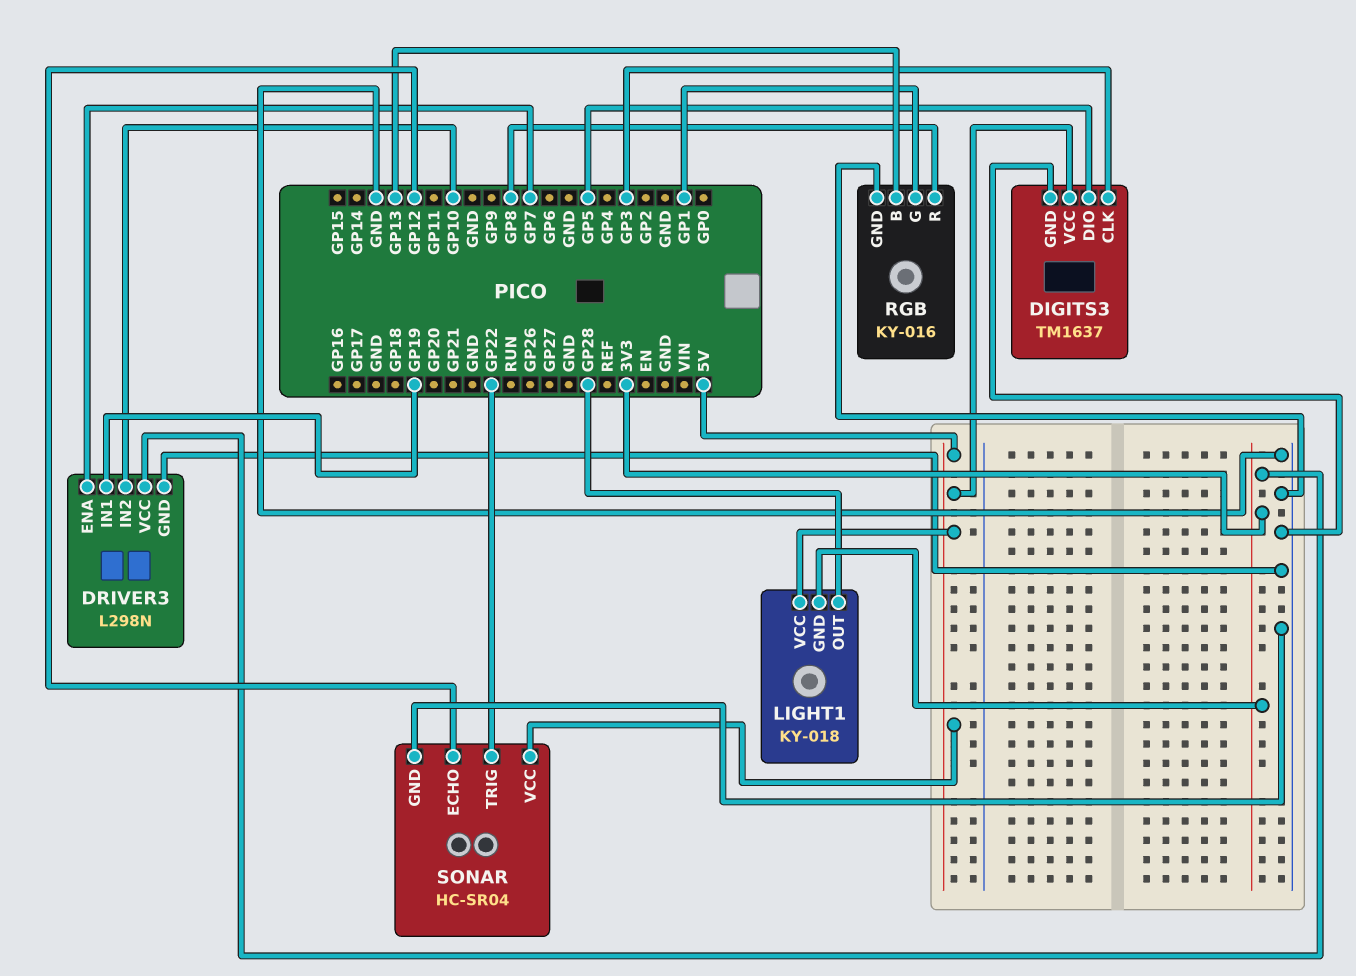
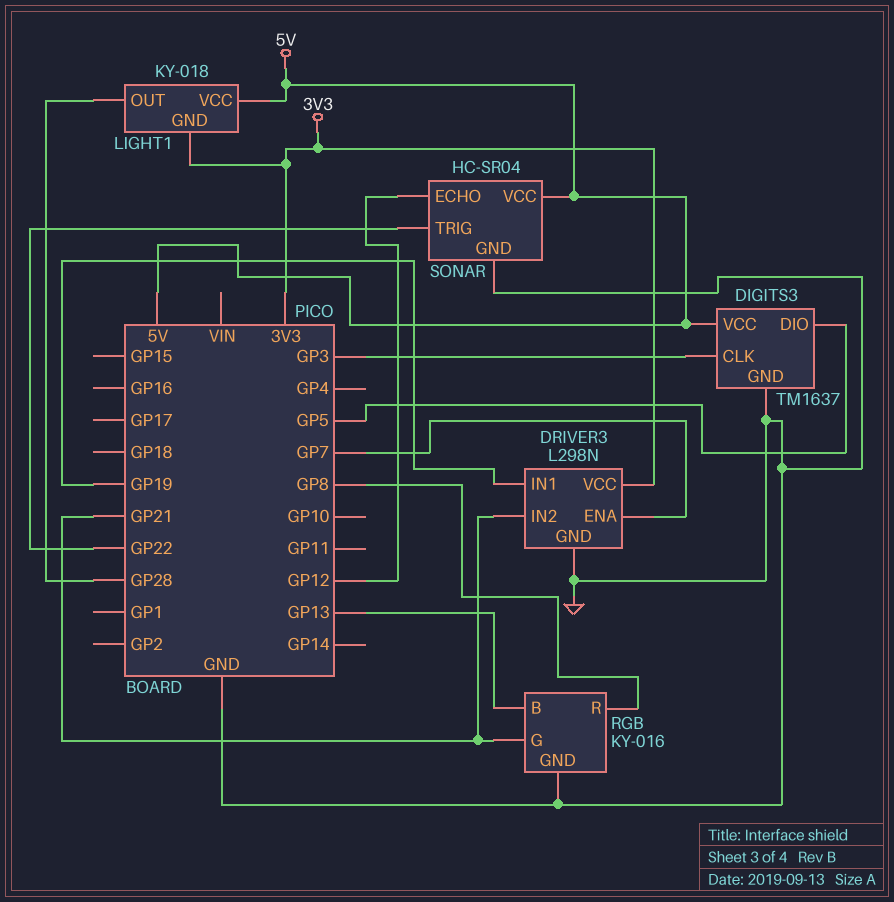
DRIVER3 pin IN2: GP10 -> GP21
RGB pin G: GP1 -> GP21

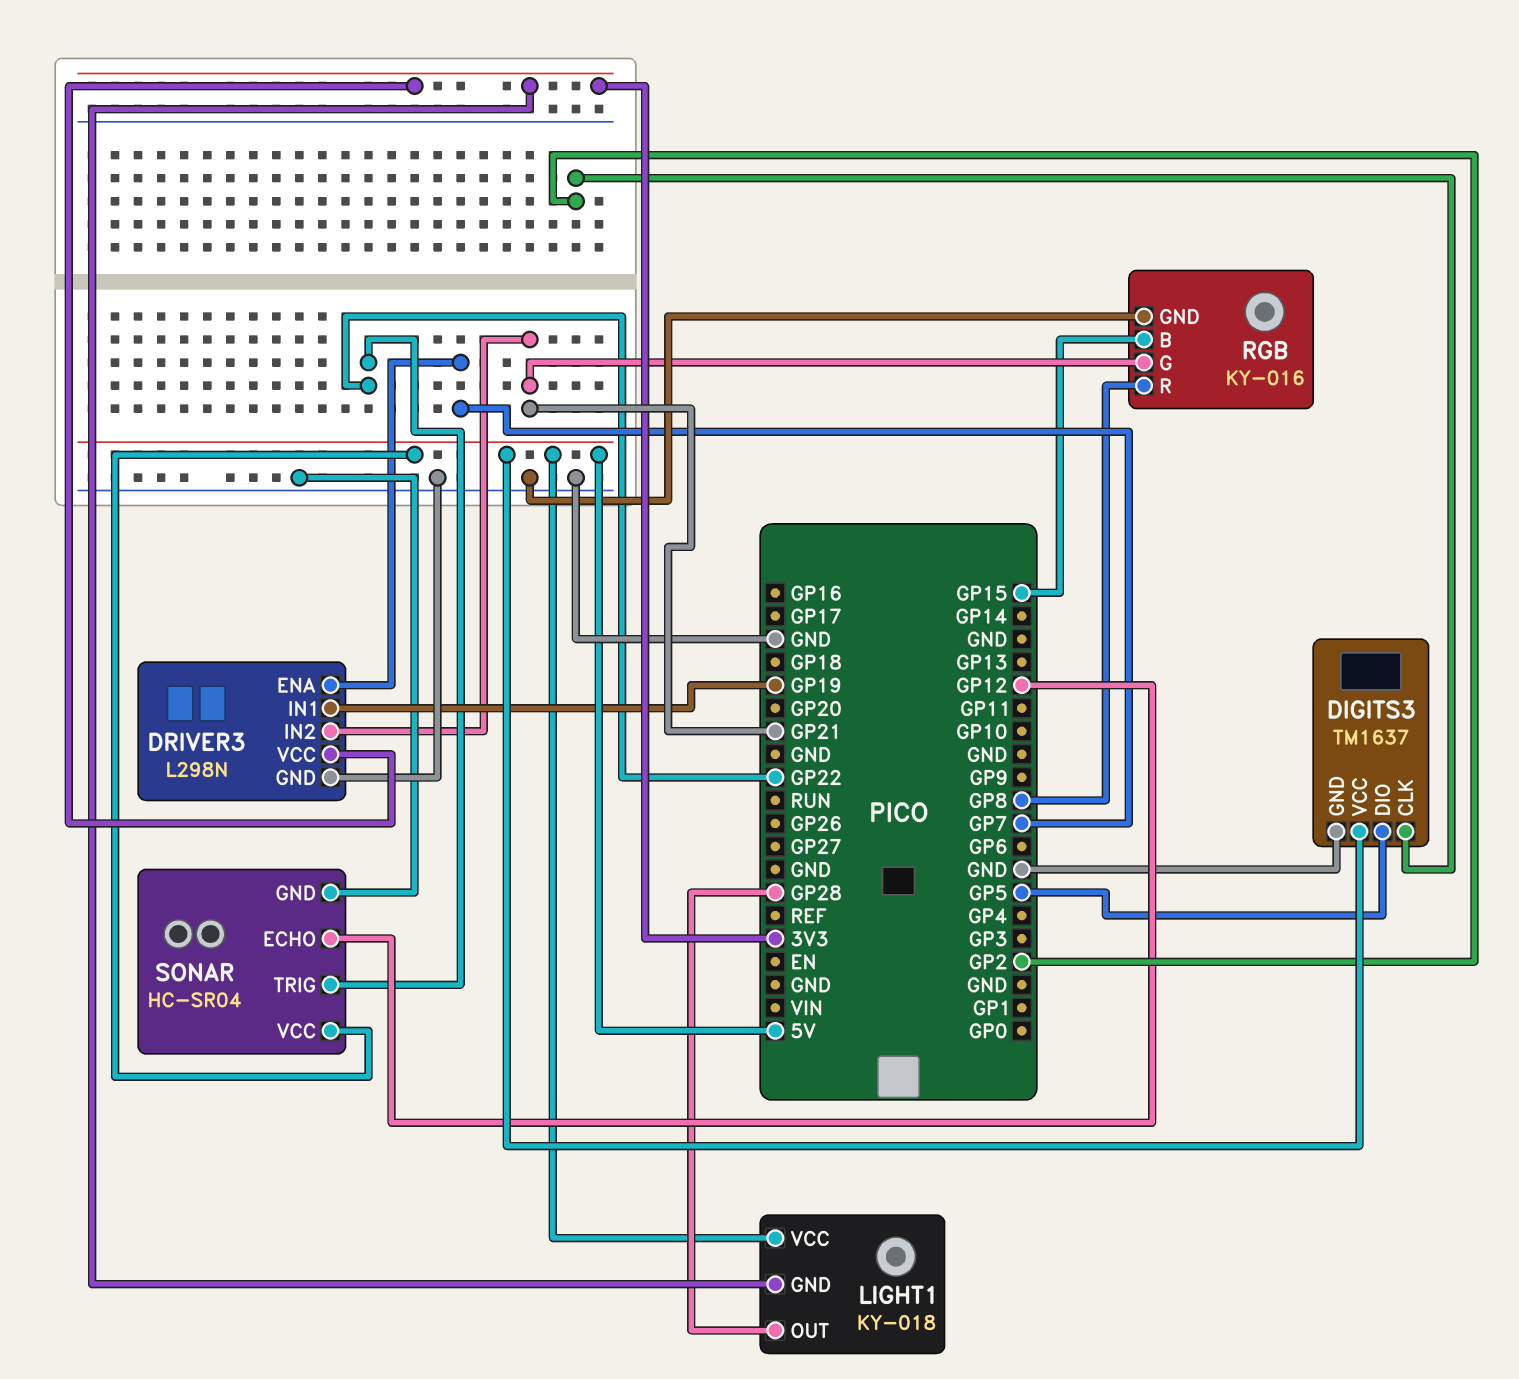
DIGITS3 pin CLK: GP3 -> GP2
RGB pin B: GP13 -> GP15

